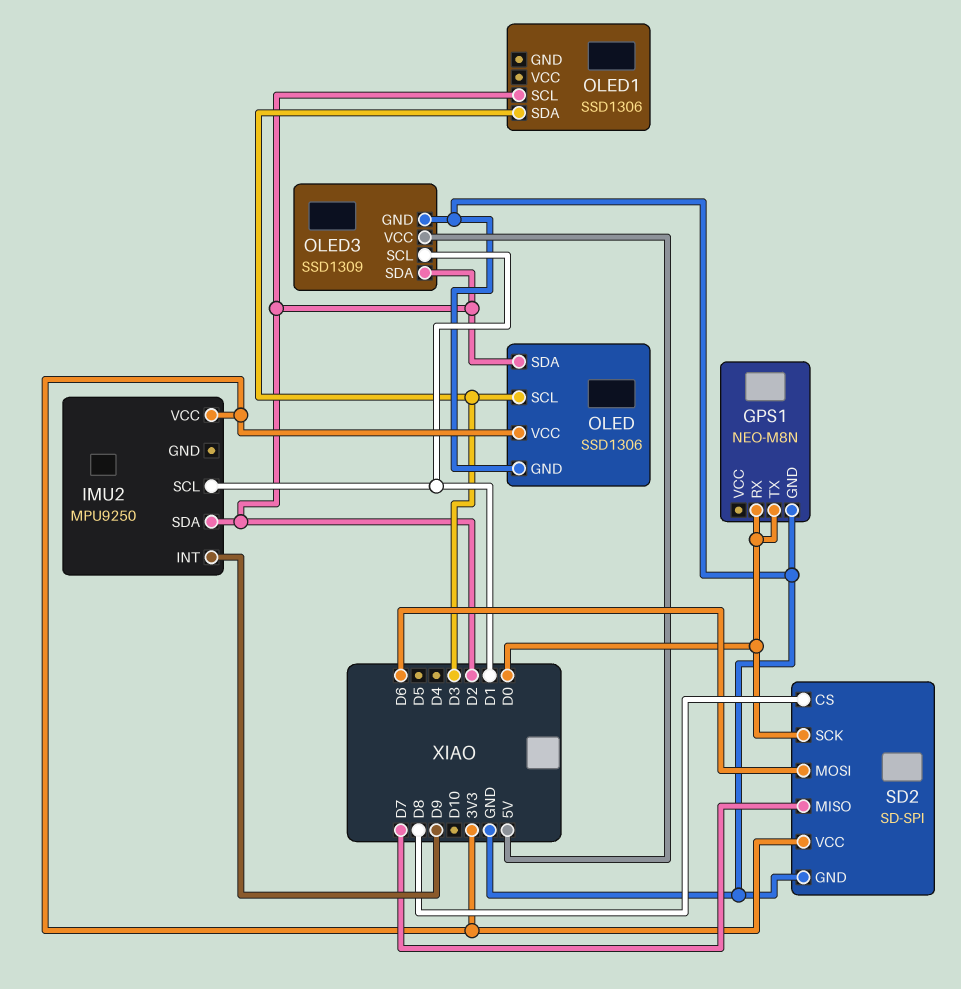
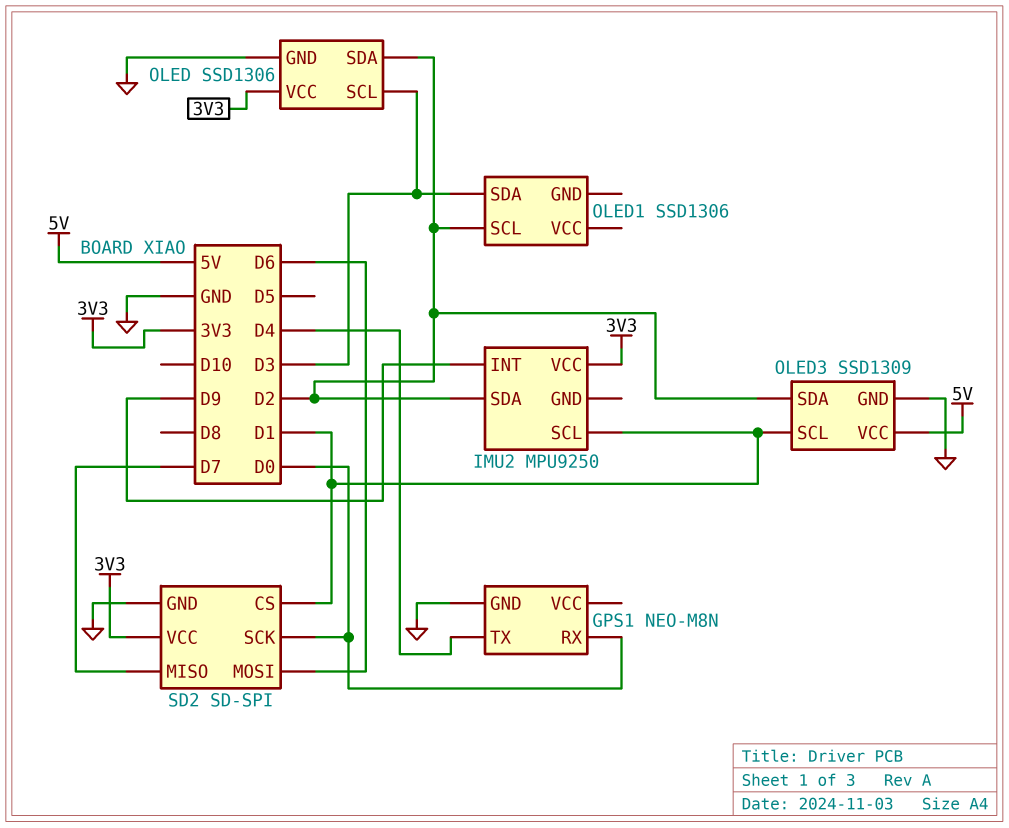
GPS1 pin TX: D0 -> D4
SD2 pin CS: D8 -> D1

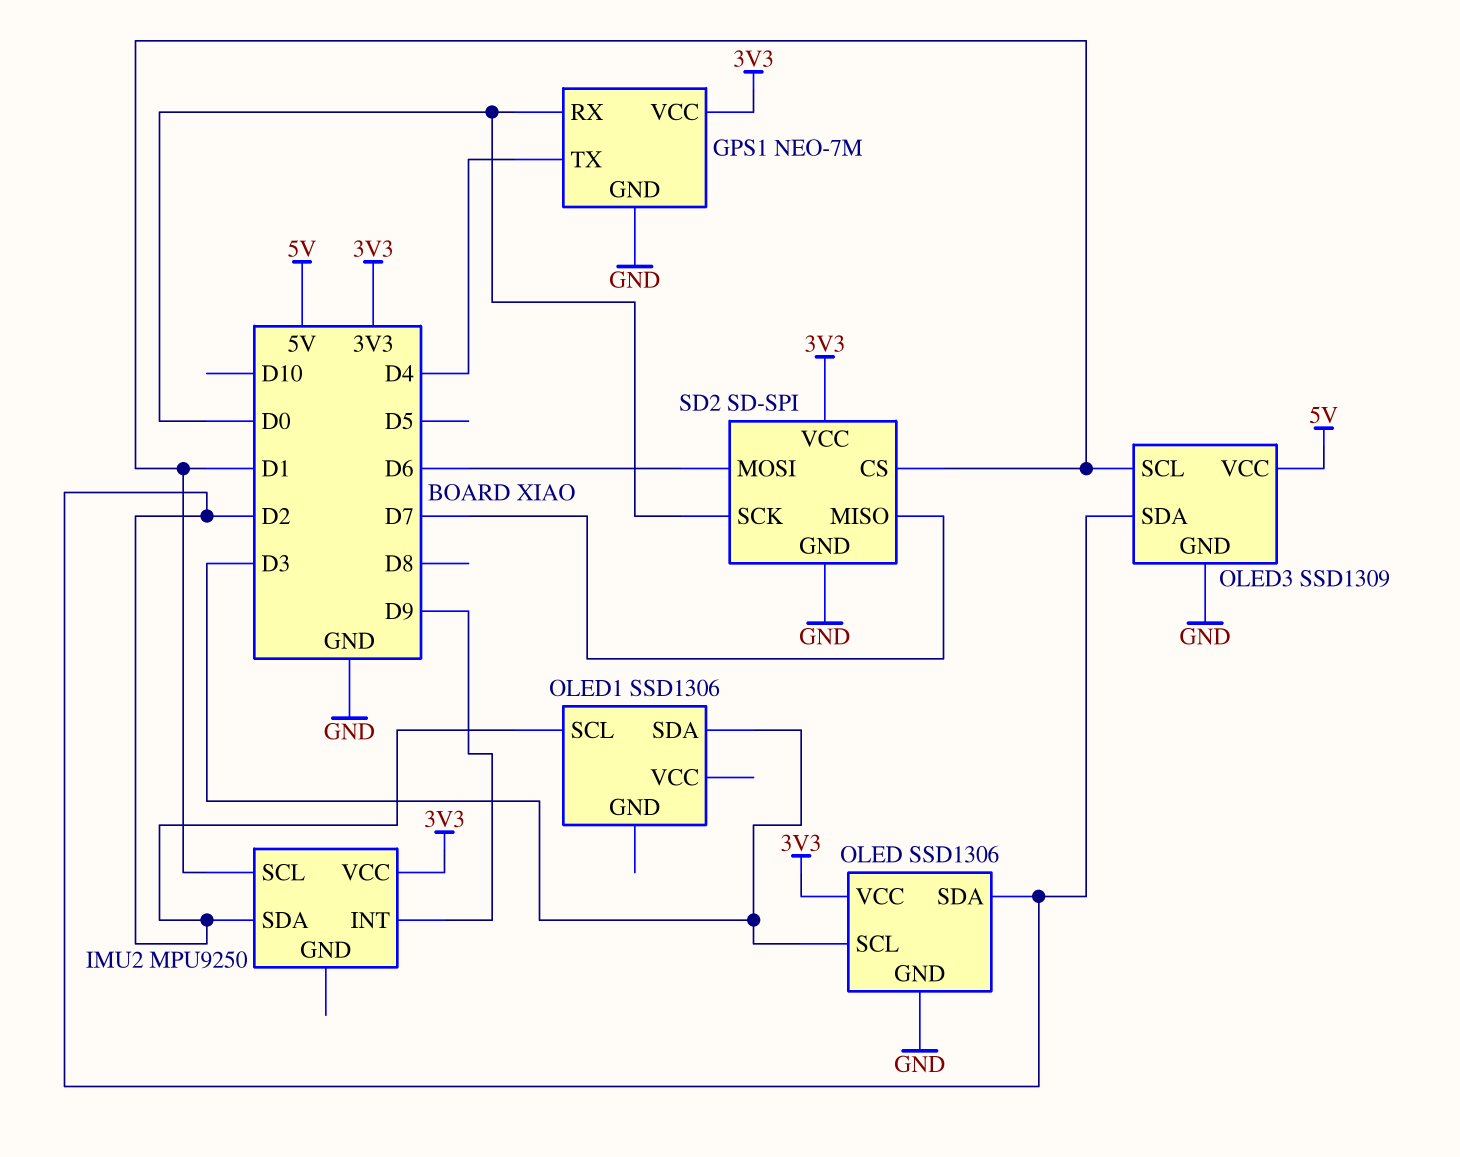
GPS1: NEO-M8N -> NEO-7M
GPS1 pin VCC: none -> 3V3

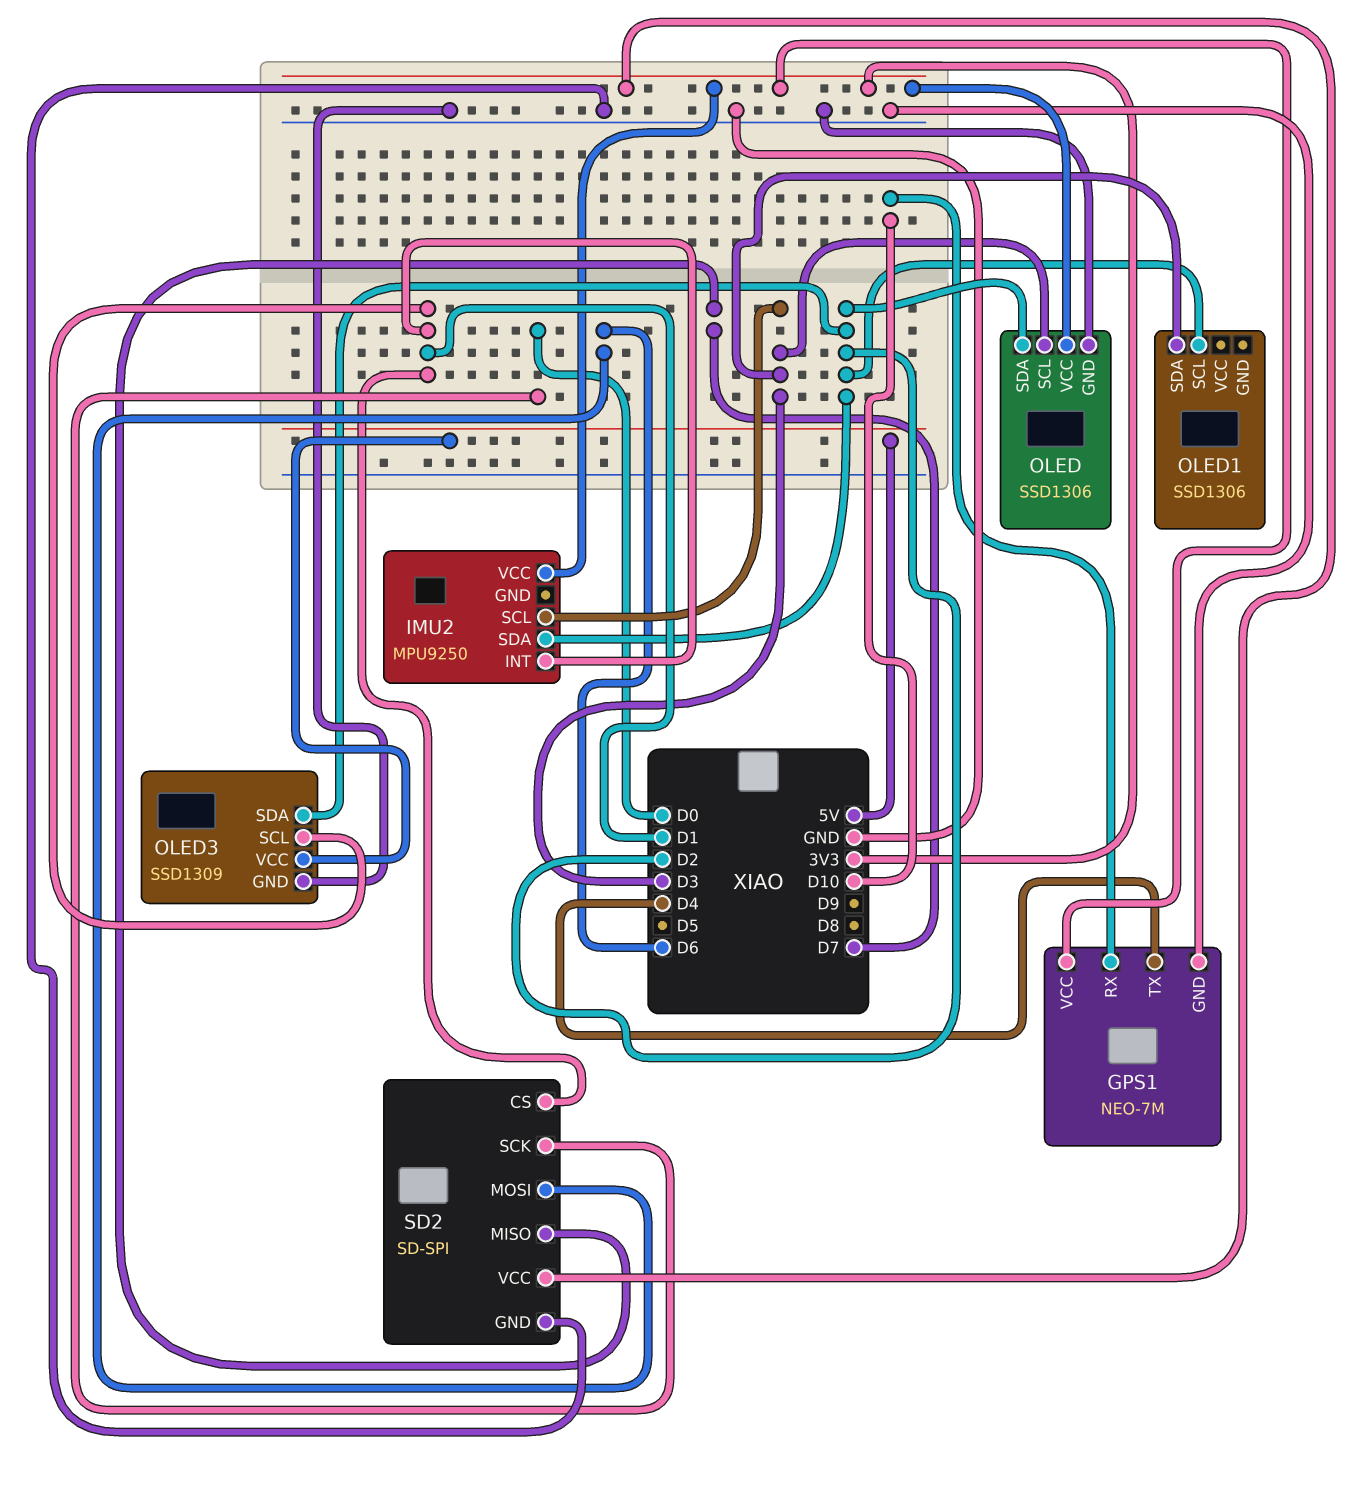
GPS1 pin RX: D0 -> D10
IMU2 pin INT: D9 -> D1
IMU2 pin SCL: D1 -> D3

